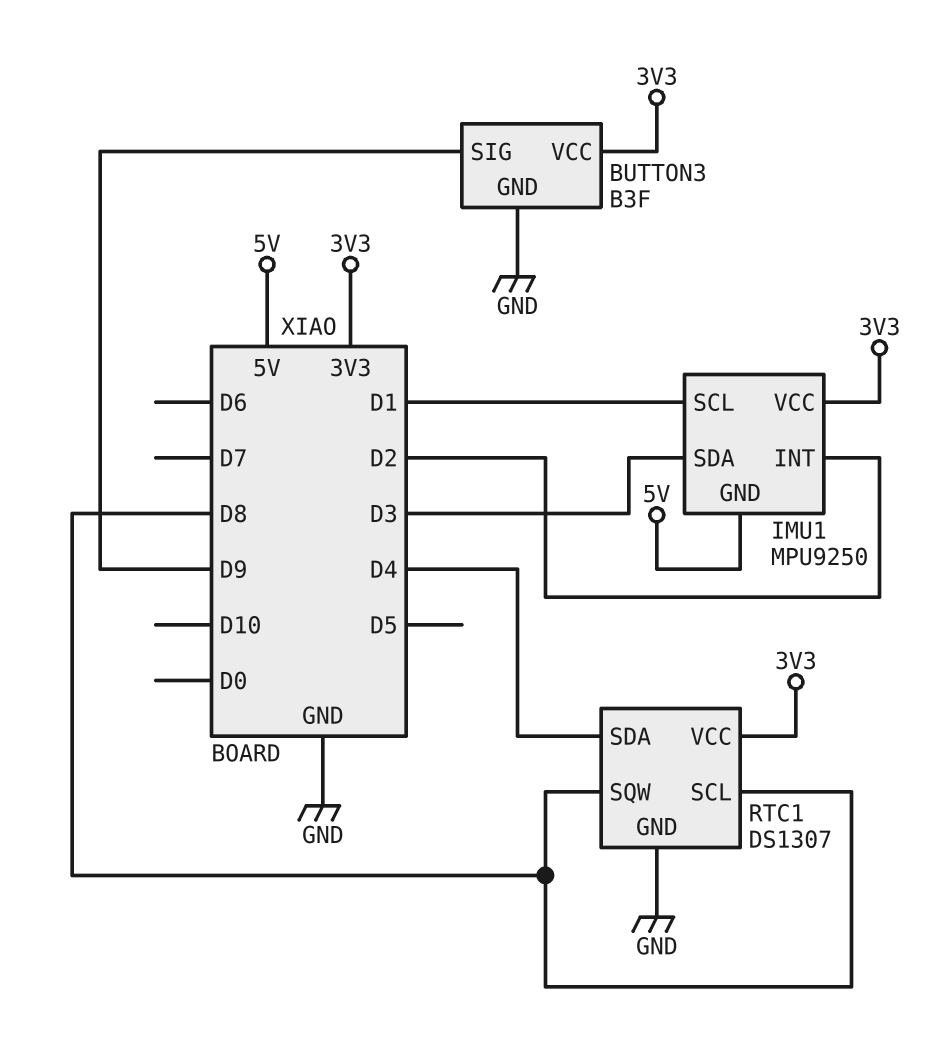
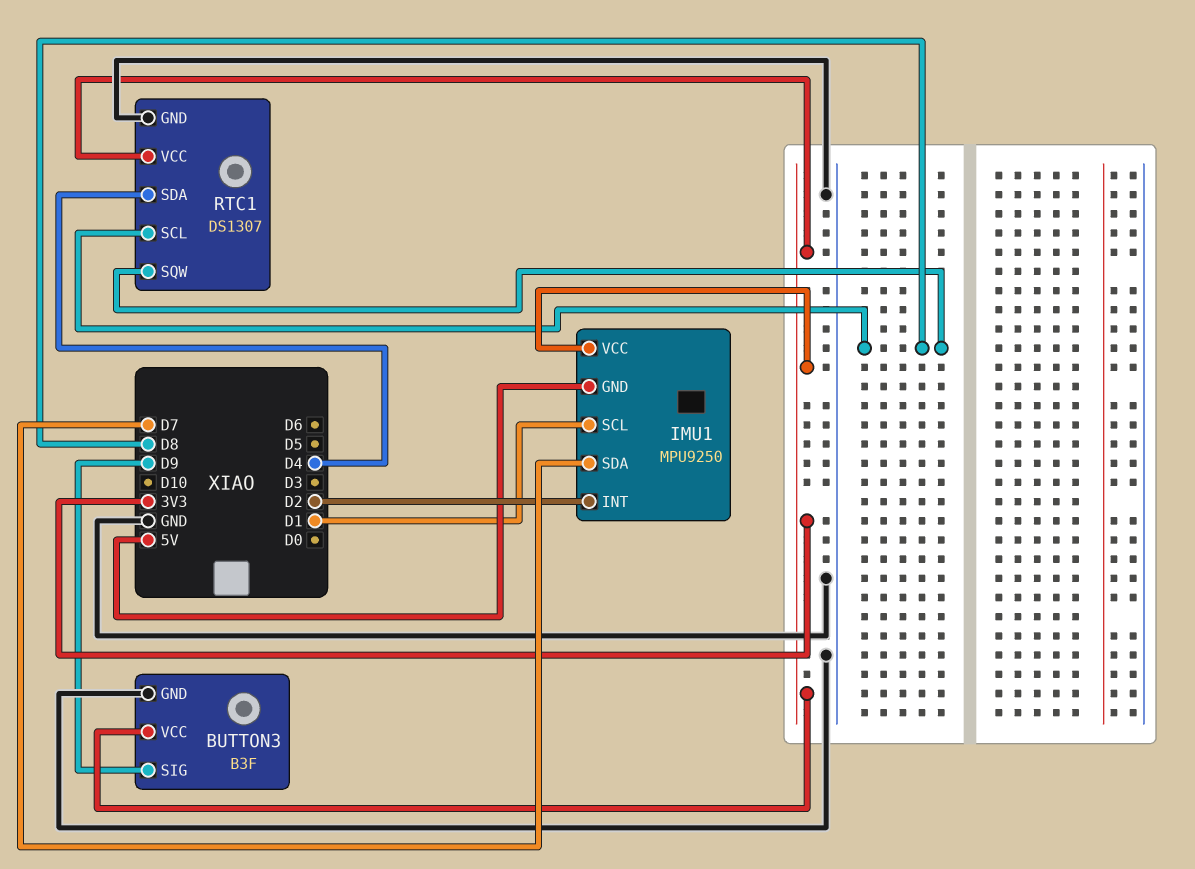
IMU1 pin SDA: D3 -> D7

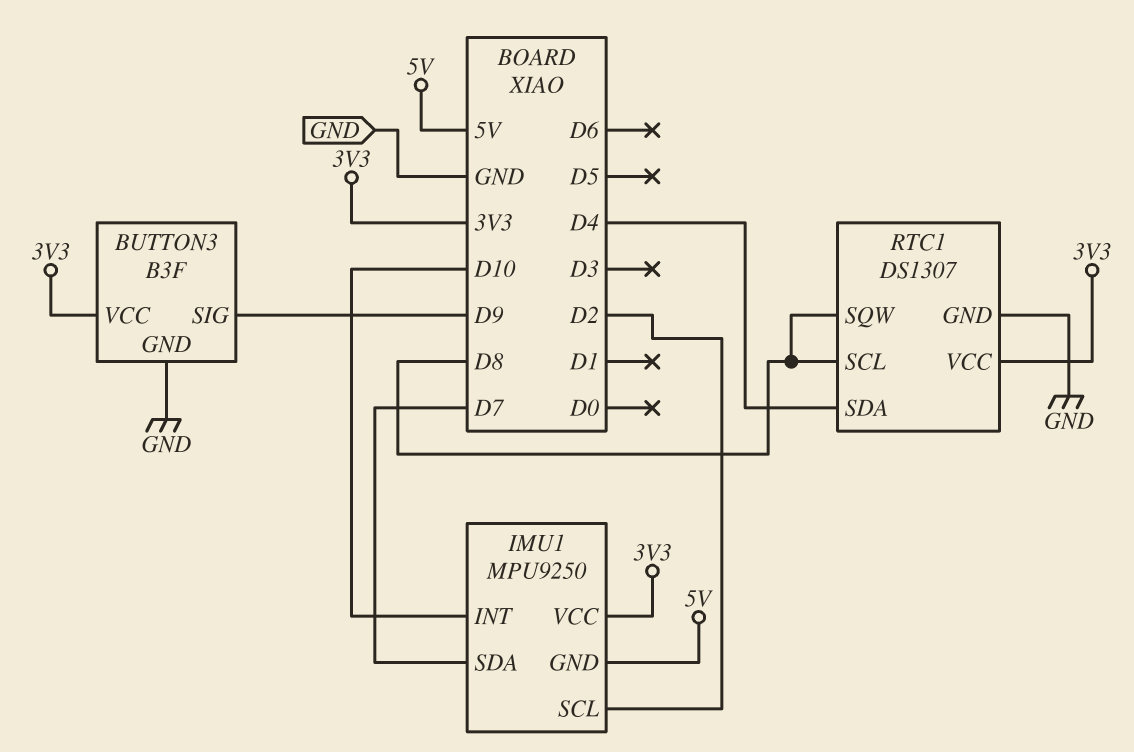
IMU1 pin INT: D2 -> D10
IMU1 pin SCL: D1 -> D2

